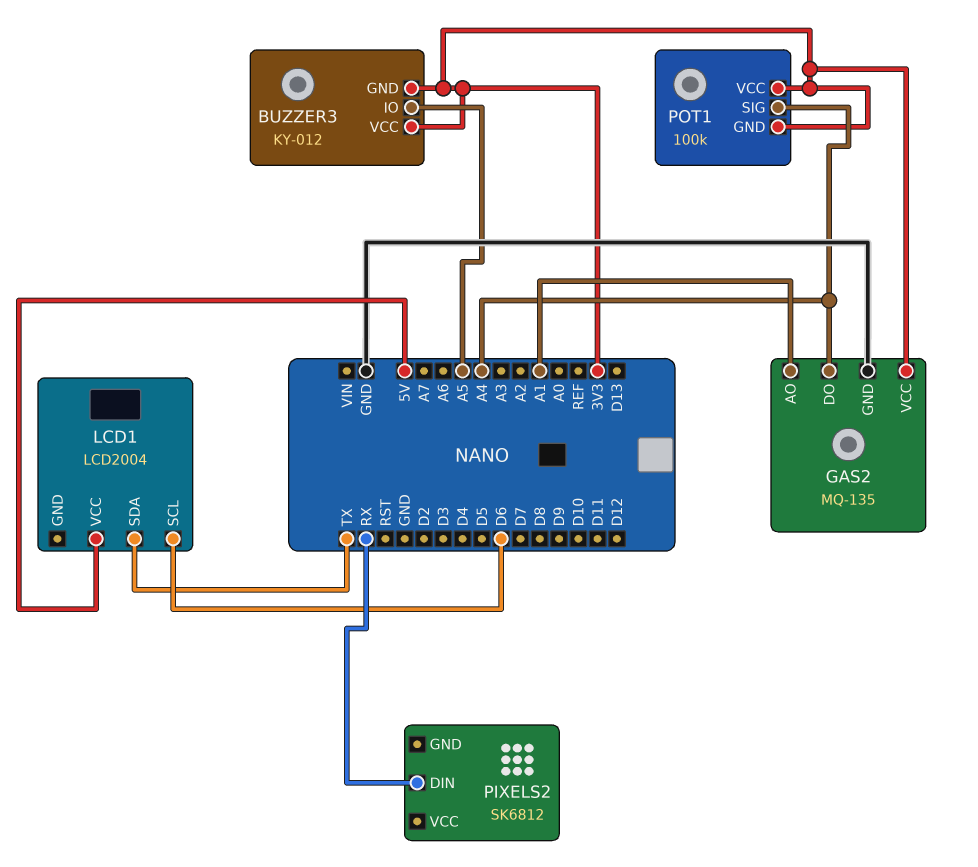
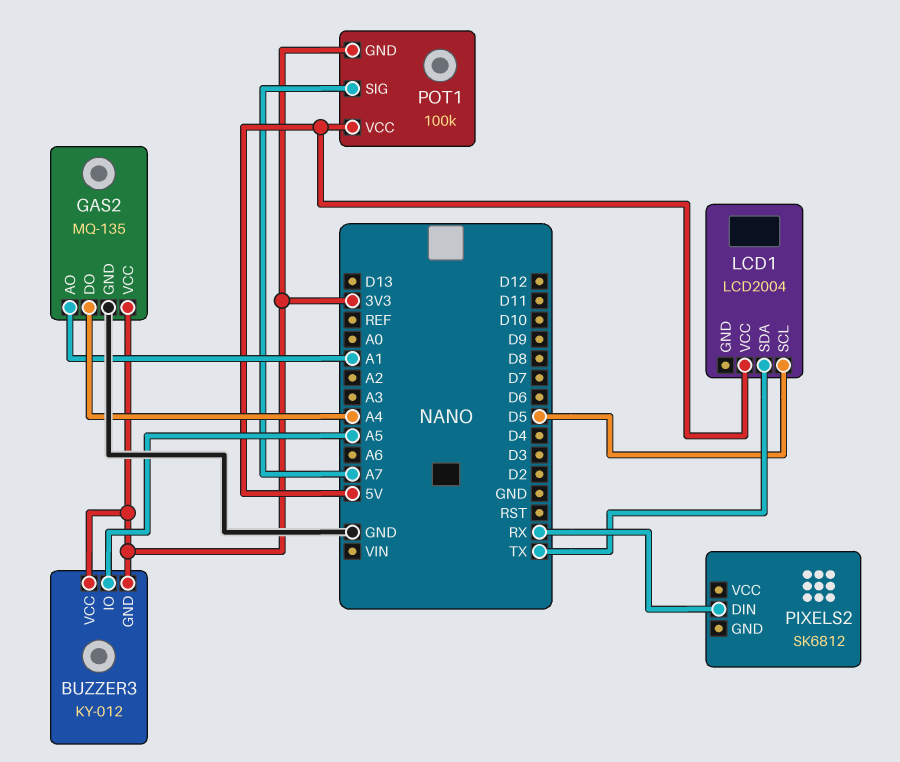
LCD1 pin SCL: D6 -> D5
POT1 pin SIG: A4 -> A7
POT1 pin VCC: 3V3 -> 5V

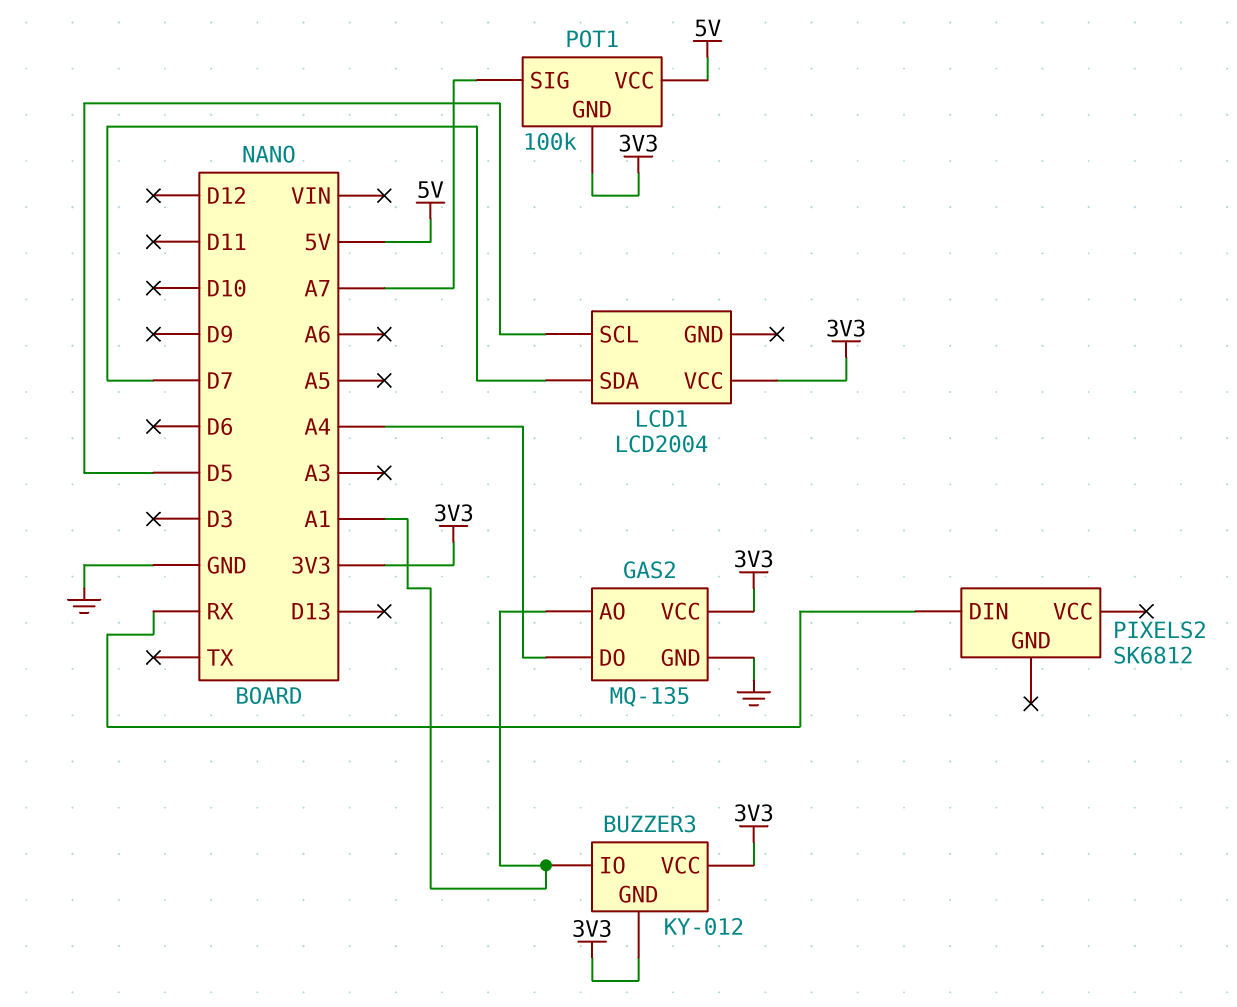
BUZZER3 pin IO: A5 -> A1
LCD1 pin SDA: TX -> D7
LCD1 pin VCC: 5V -> 3V3

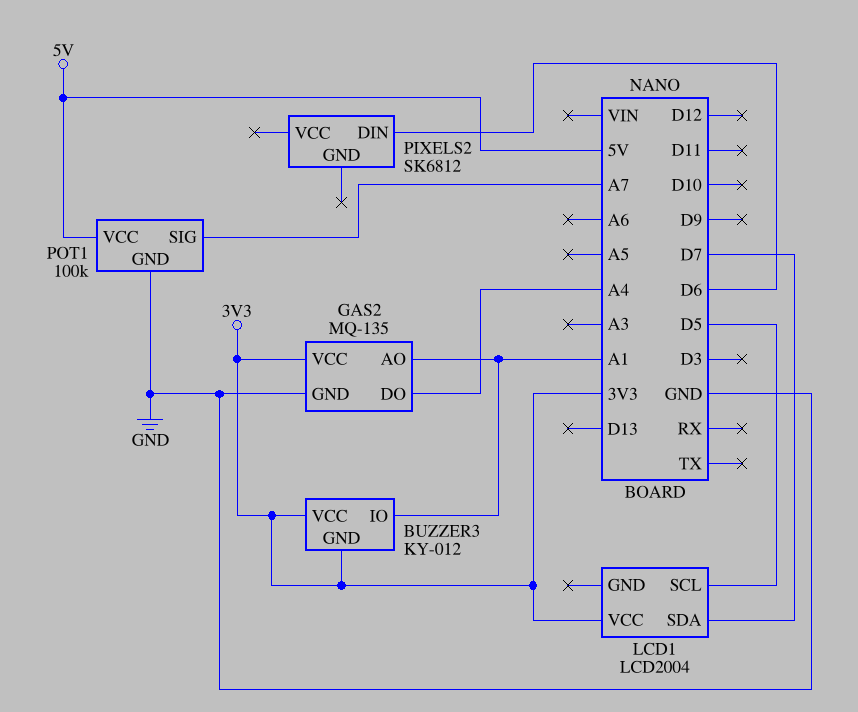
PIXELS2 pin DIN: RX -> D6
POT1 pin GND: 3V3 -> GND

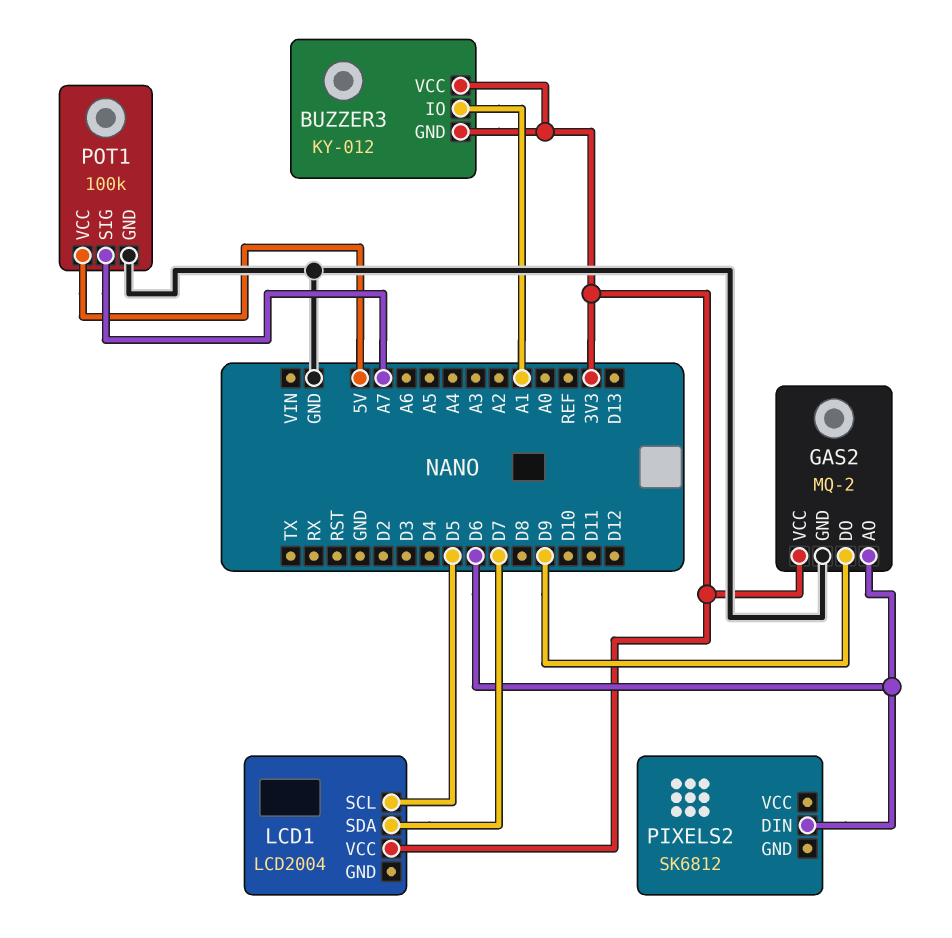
GAS2: MQ-135 -> MQ-2
GAS2 pin AO: A1 -> D6
GAS2 pin DO: A4 -> D9

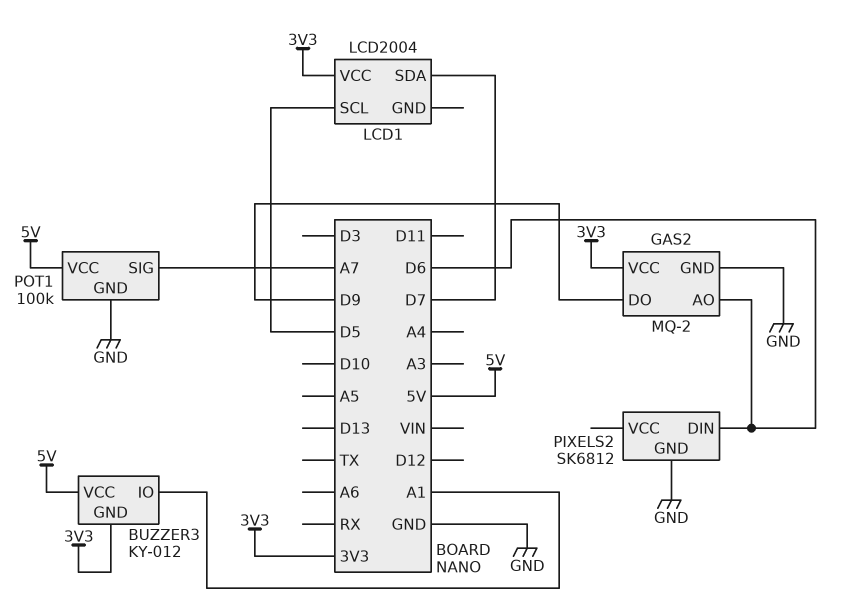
BUZZER3 pin VCC: 3V3 -> 5V
PIXELS2 pin GND: none -> GND

